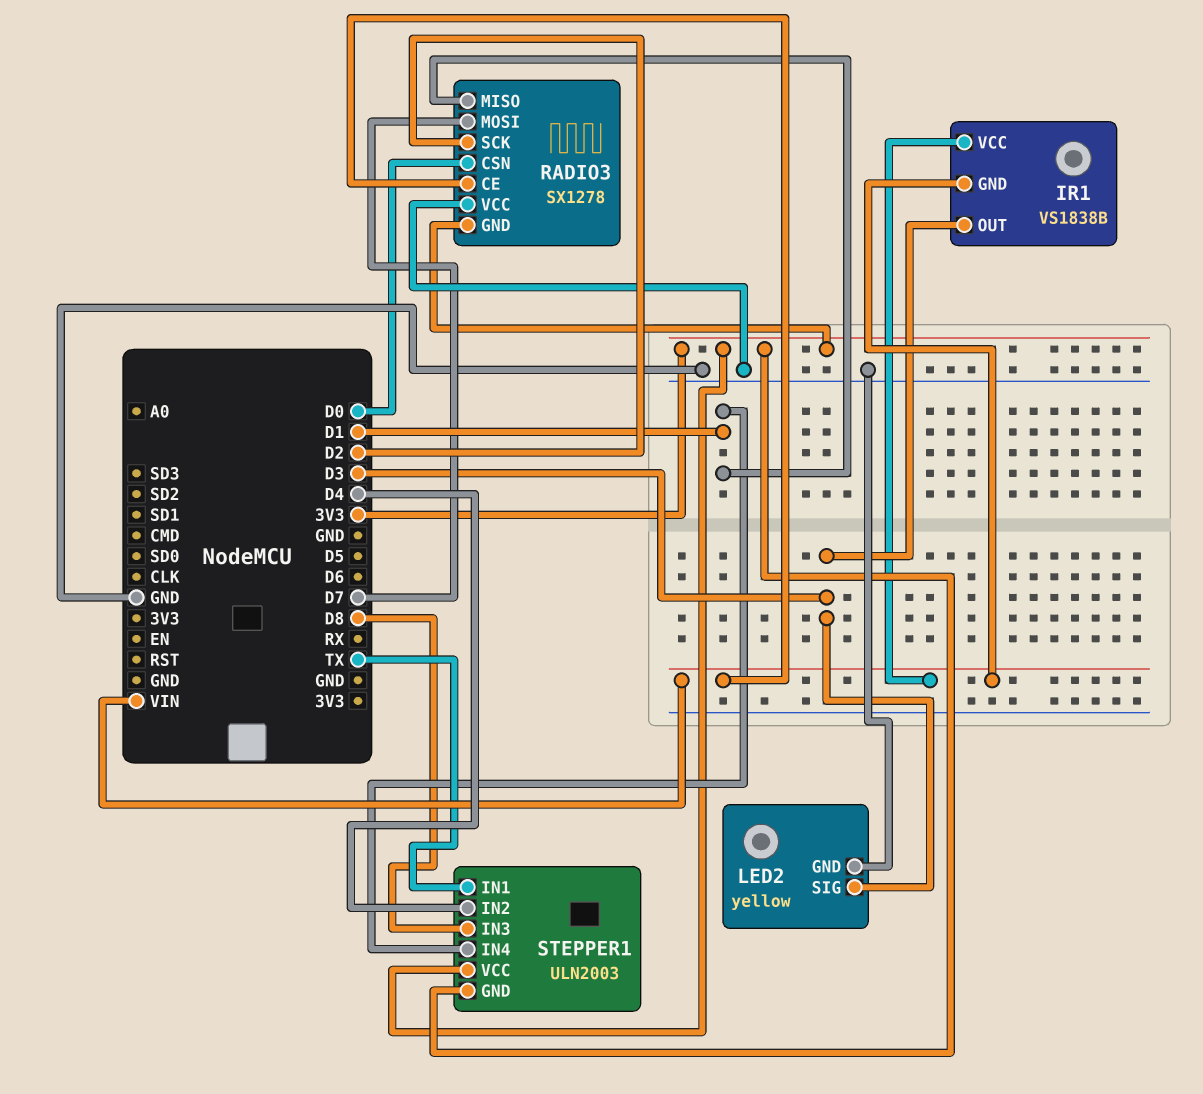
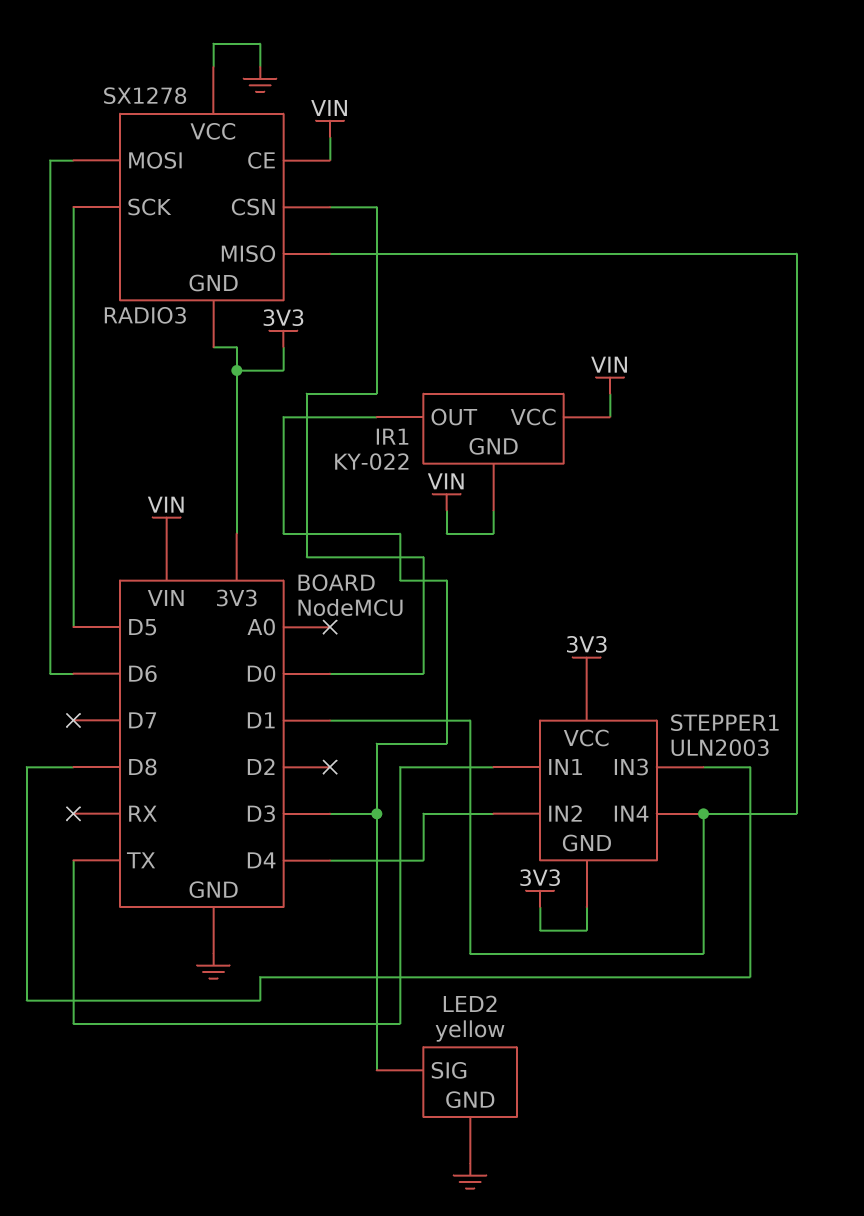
IR1: VS1838B -> KY-022
RADIO3 pin MOSI: D7 -> D6
RADIO3 pin SCK: D2 -> D5

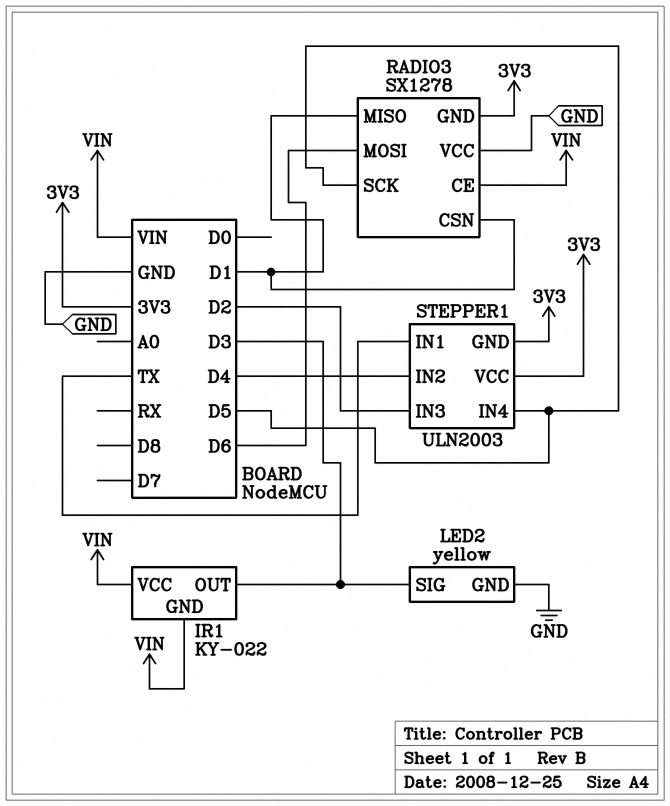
RADIO3 pin CSN: D0 -> D1
STEPPER1 pin IN3: D8 -> D2
STEPPER1 pin IN4: D1 -> D5

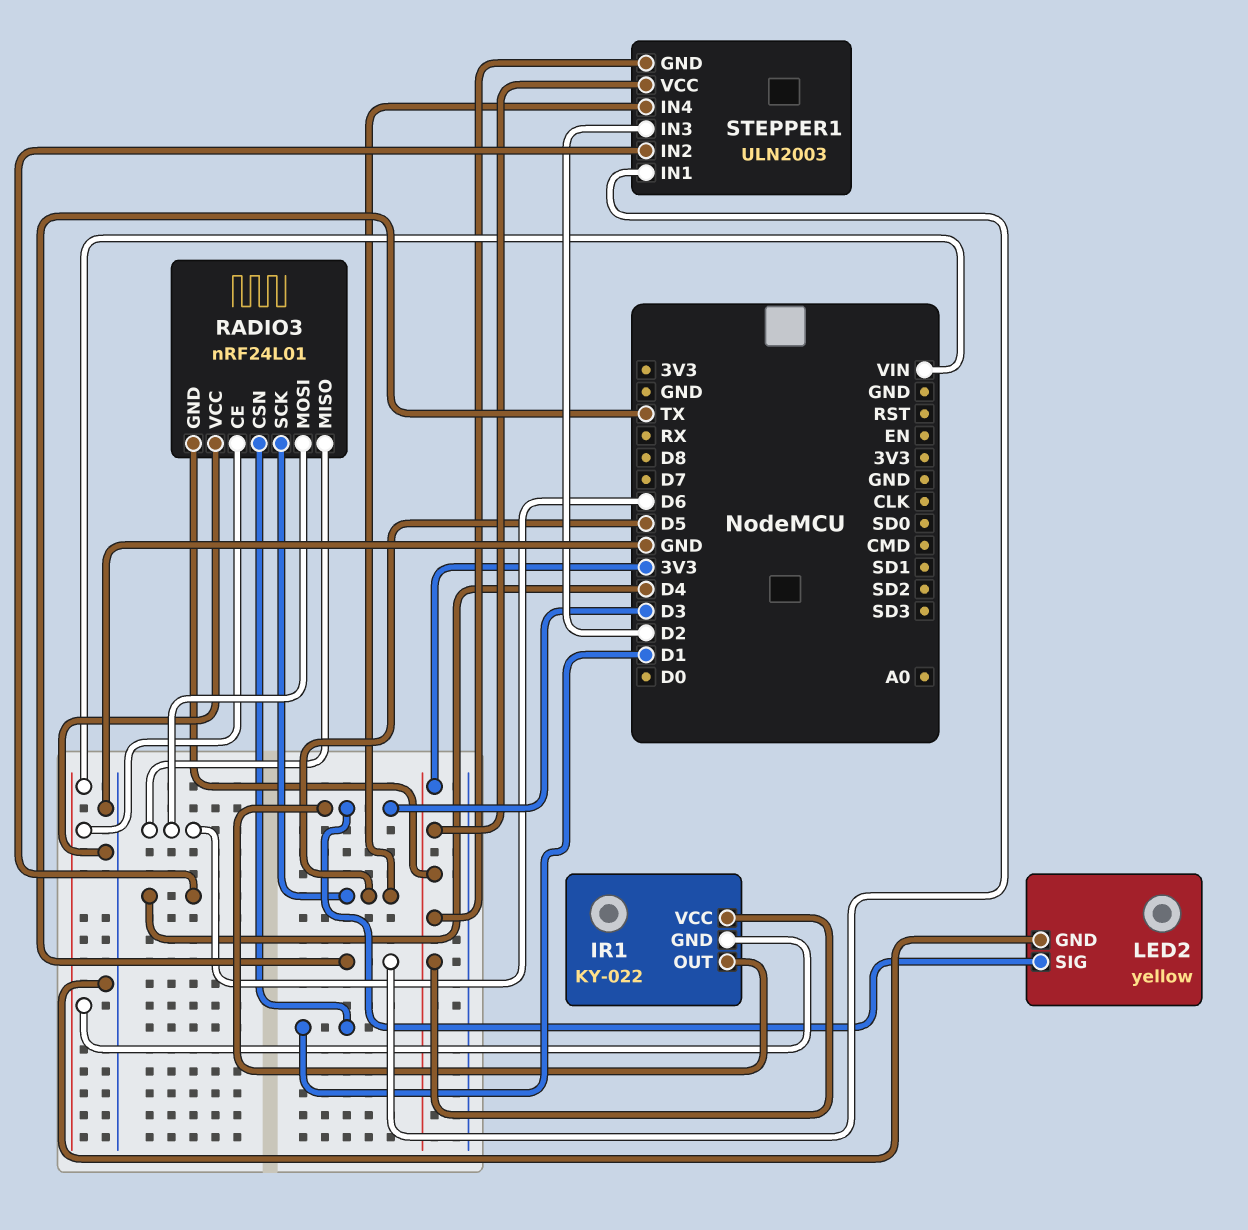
IR1 pin VCC: VIN -> 3V3
RADIO3: SX1278 -> nRF24L01
RADIO3 pin MISO: D1 -> D6

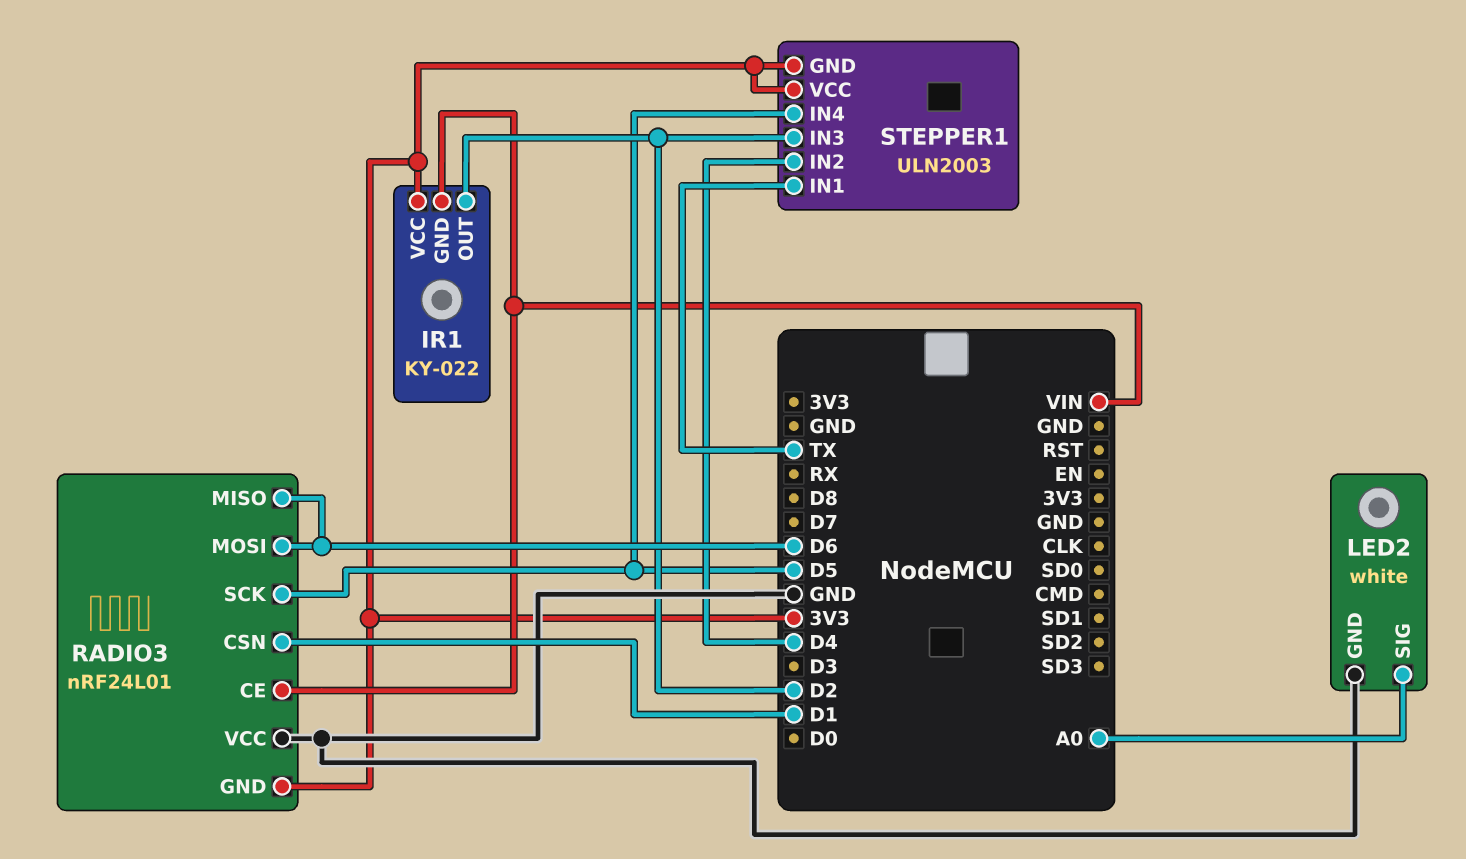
IR1 pin OUT: D3 -> D2
LED2: yellow -> white
LED2 pin SIG: D3 -> A0

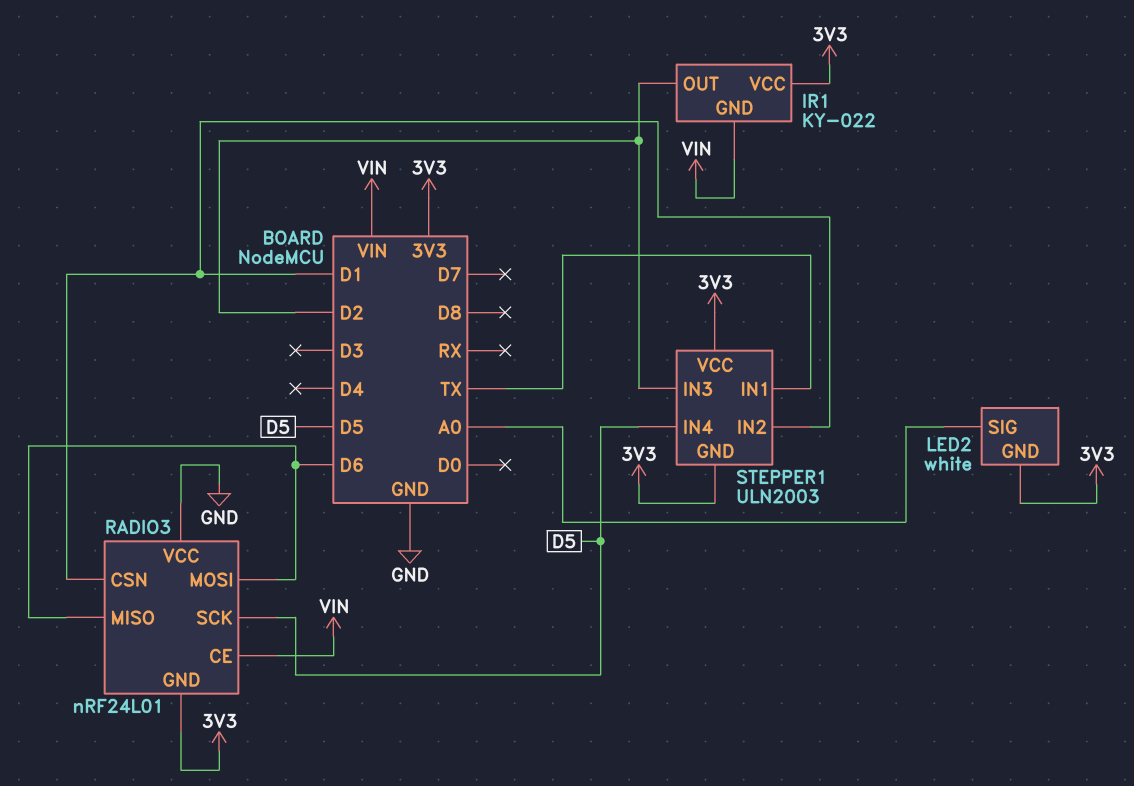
LED2 pin GND: GND -> 3V3
STEPPER1 pin IN2: D4 -> D1

